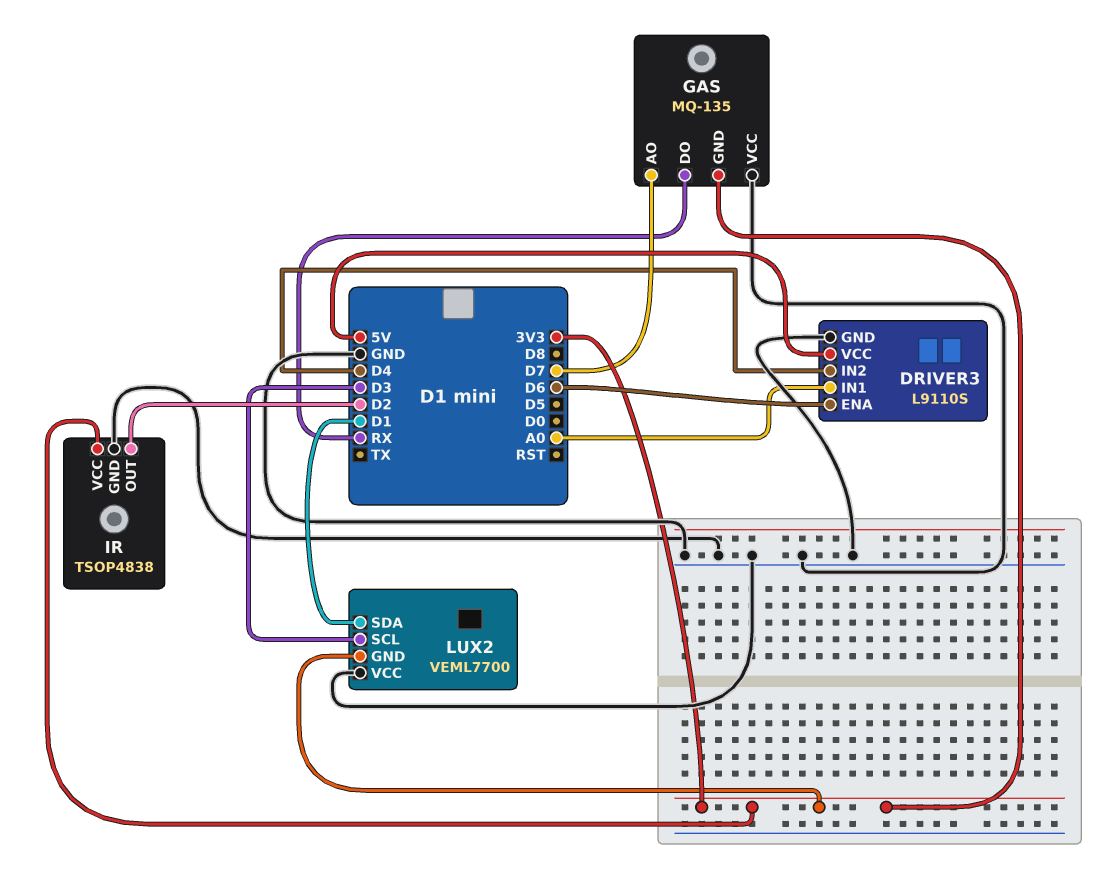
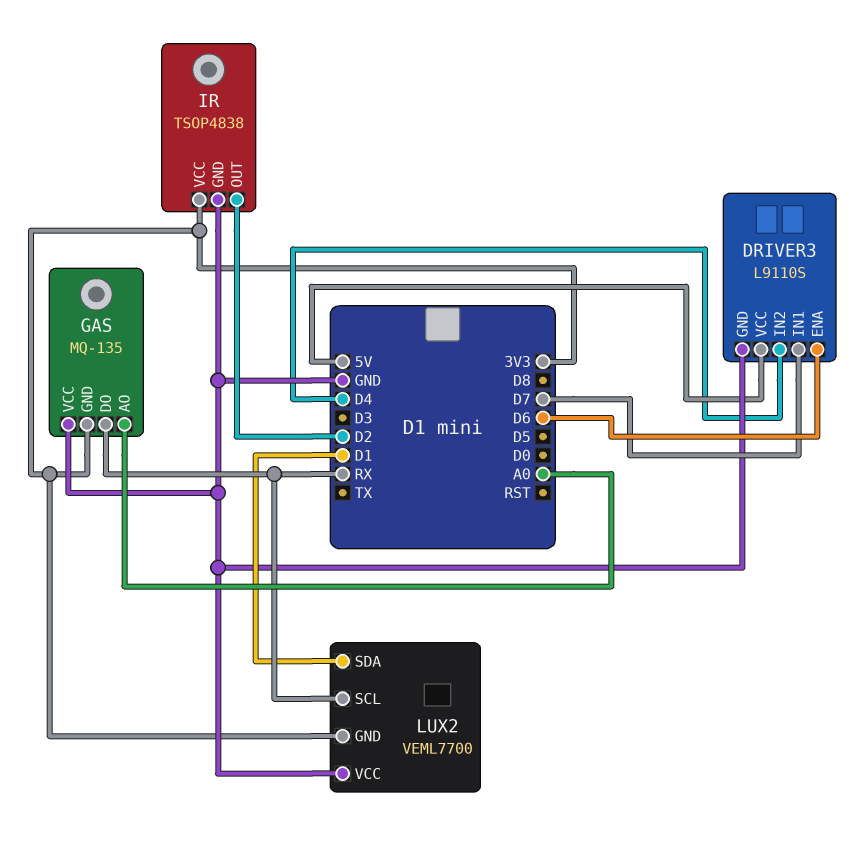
DRIVER3 pin IN1: A0 -> D7
GAS pin AO: D7 -> A0
LUX2 pin SCL: D3 -> RX

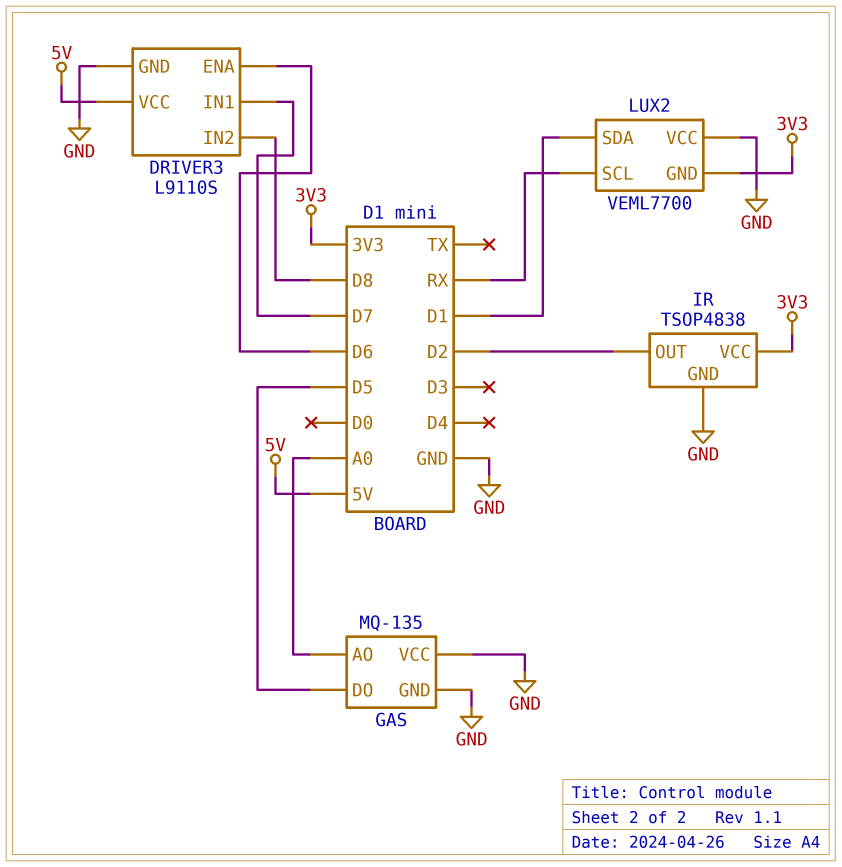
DRIVER3 pin IN2: D4 -> D8
GAS pin DO: RX -> D5
GAS pin GND: 3V3 -> GND

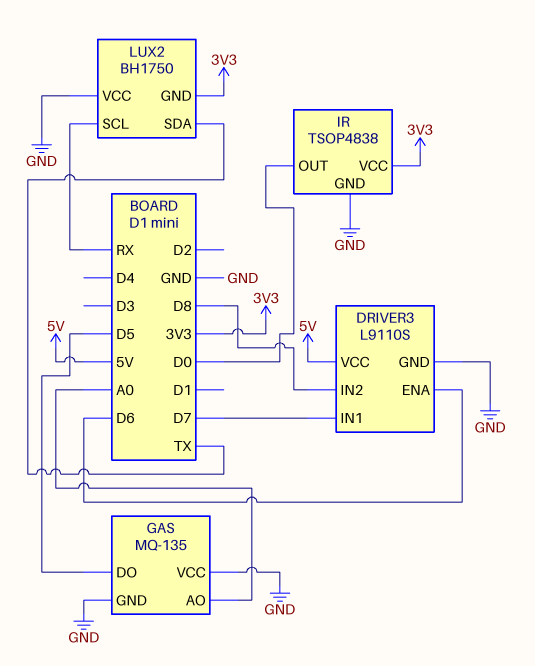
IR pin OUT: D2 -> D0
LUX2: VEML7700 -> BH1750
LUX2 pin SDA: D1 -> TX

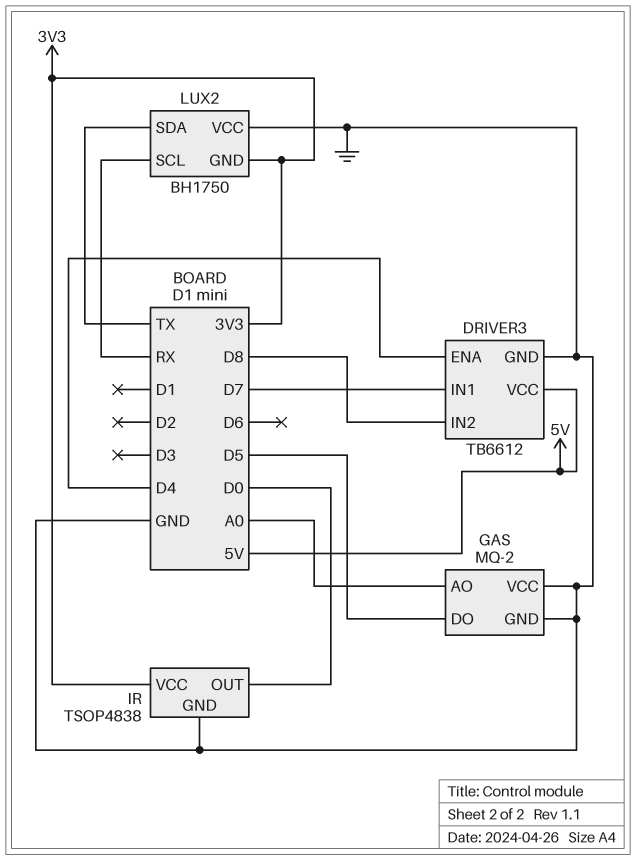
DRIVER3: L9110S -> TB6612
DRIVER3 pin ENA: D6 -> D4
GAS: MQ-135 -> MQ-2

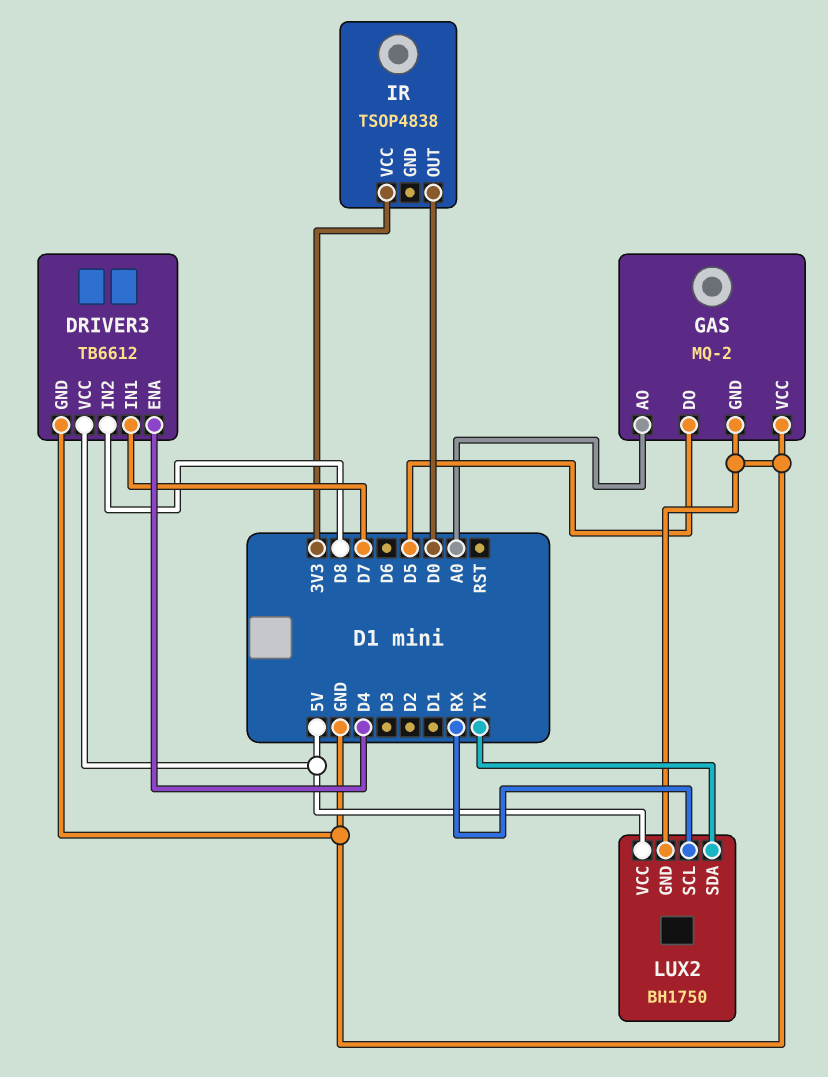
IR pin GND: GND -> none
LUX2 pin GND: 3V3 -> GND
LUX2 pin VCC: GND -> 5V

